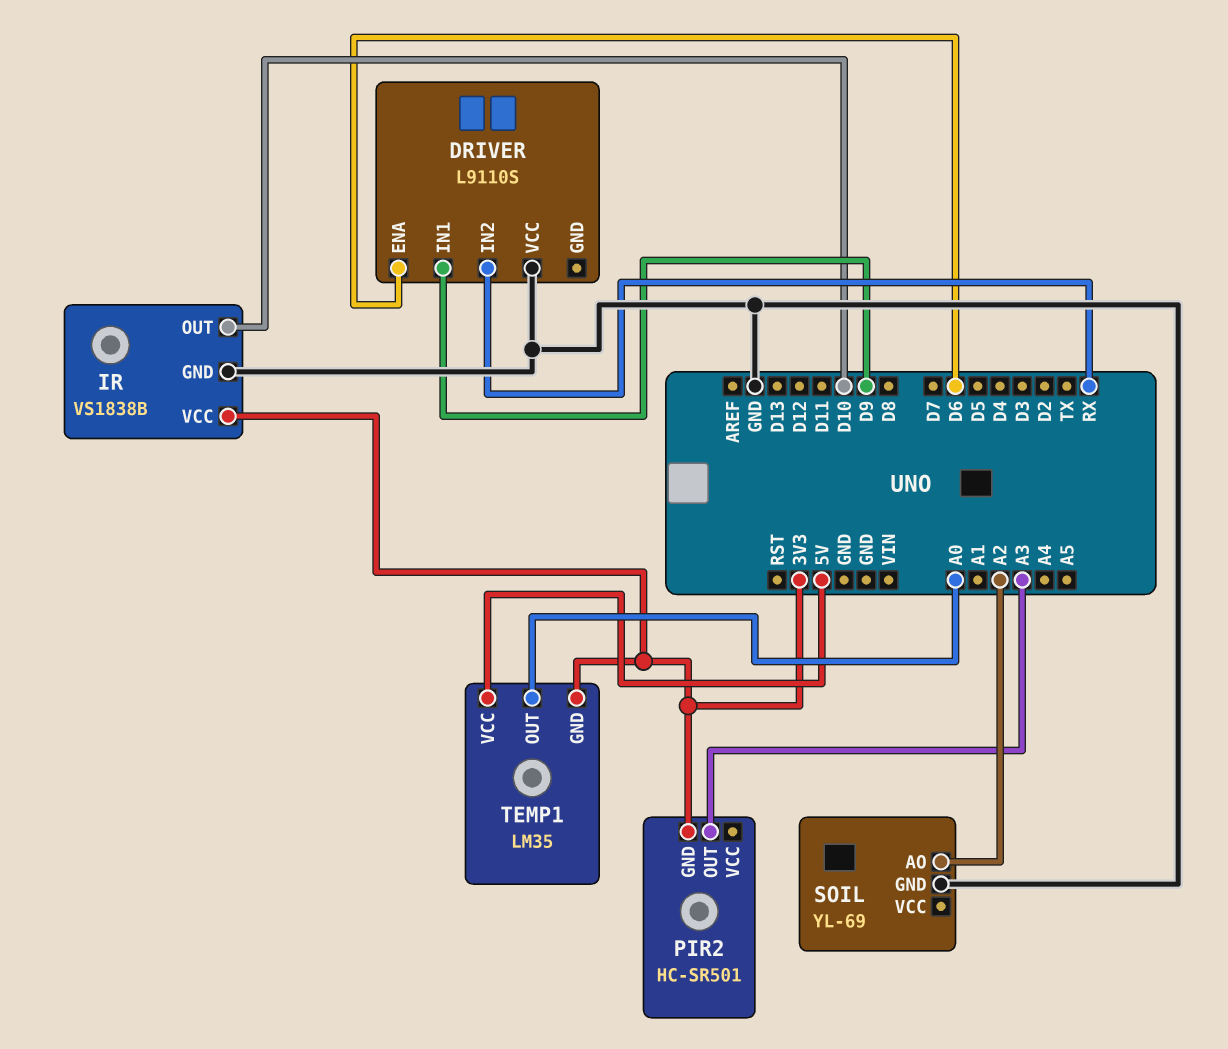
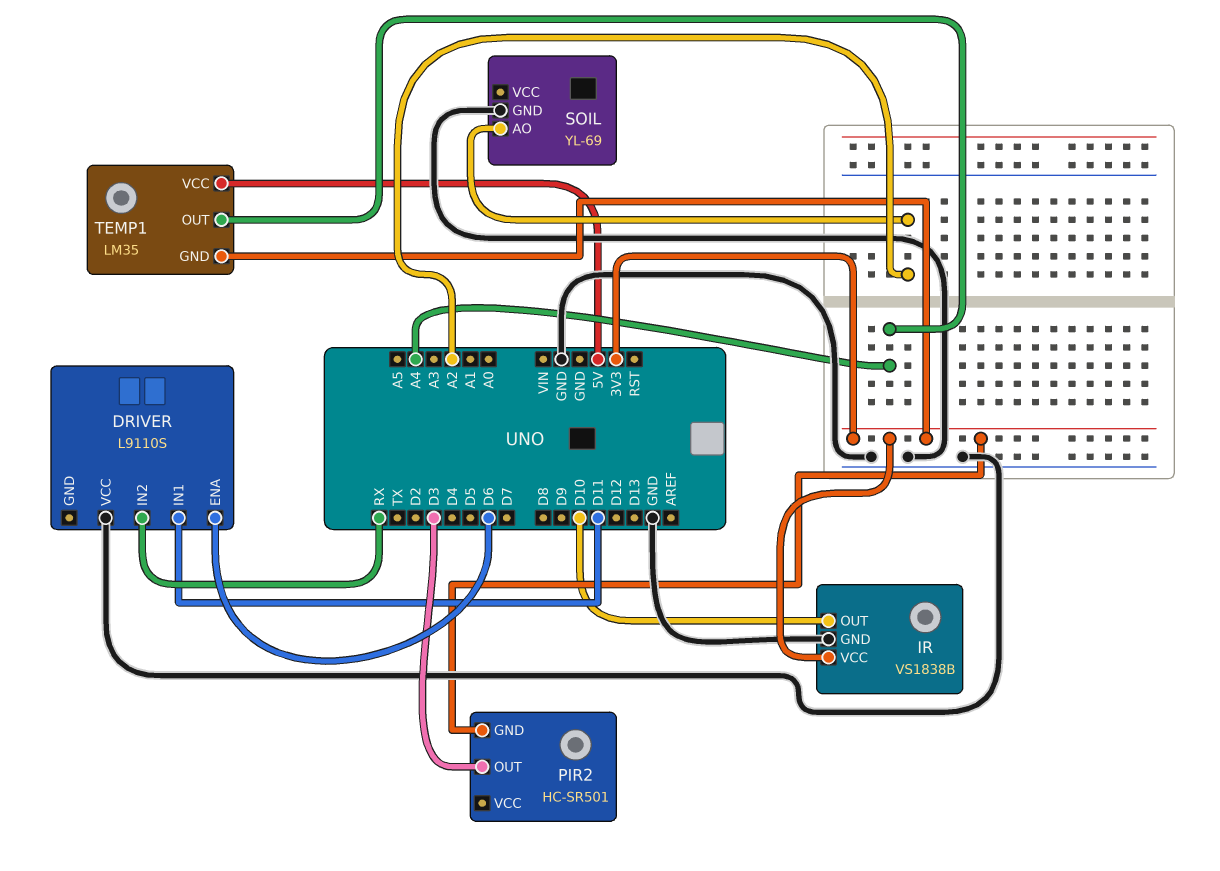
DRIVER pin IN1: D9 -> D11
PIR2 pin OUT: A3 -> D3
TEMP1 pin OUT: A0 -> A4

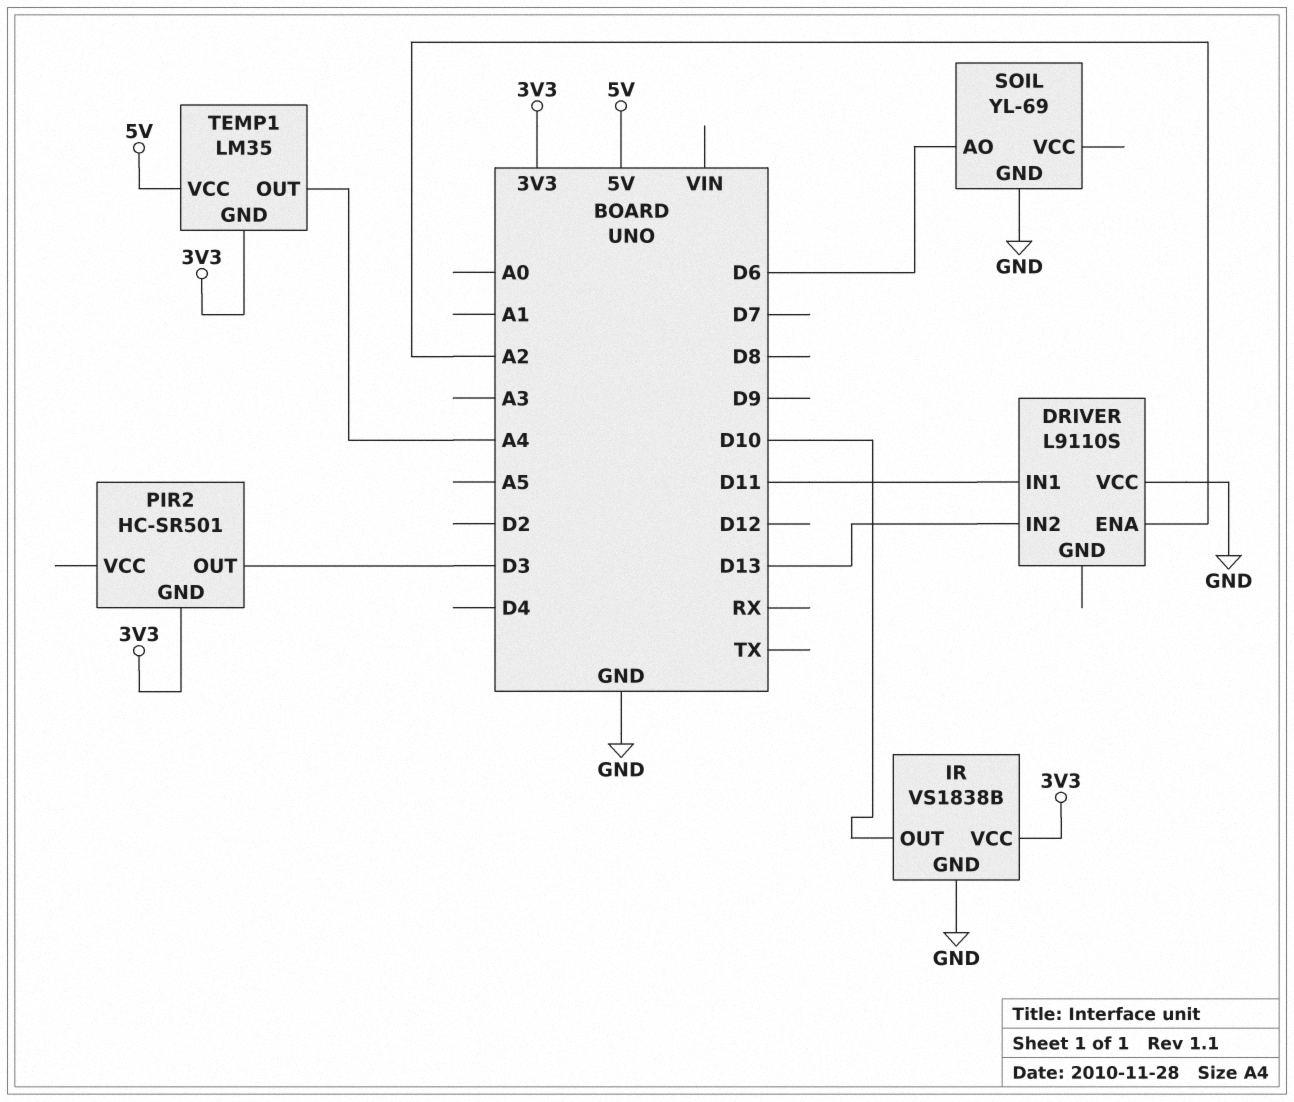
DRIVER pin ENA: D6 -> A2
DRIVER pin IN2: RX -> D13
SOIL pin AO: A2 -> D6

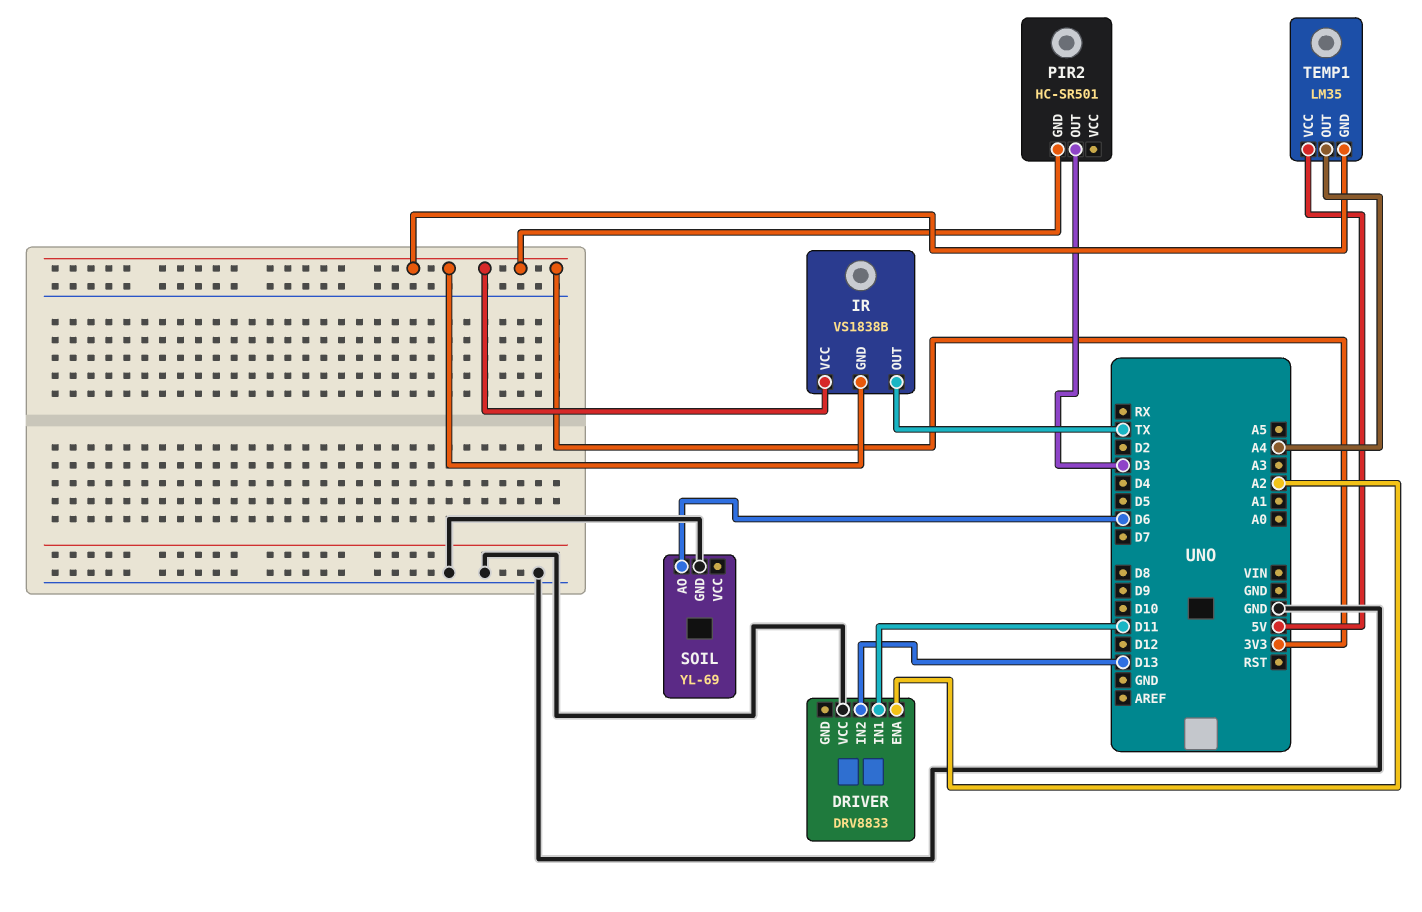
DRIVER: L9110S -> DRV8833
IR pin GND: GND -> 3V3
IR pin OUT: D10 -> TX

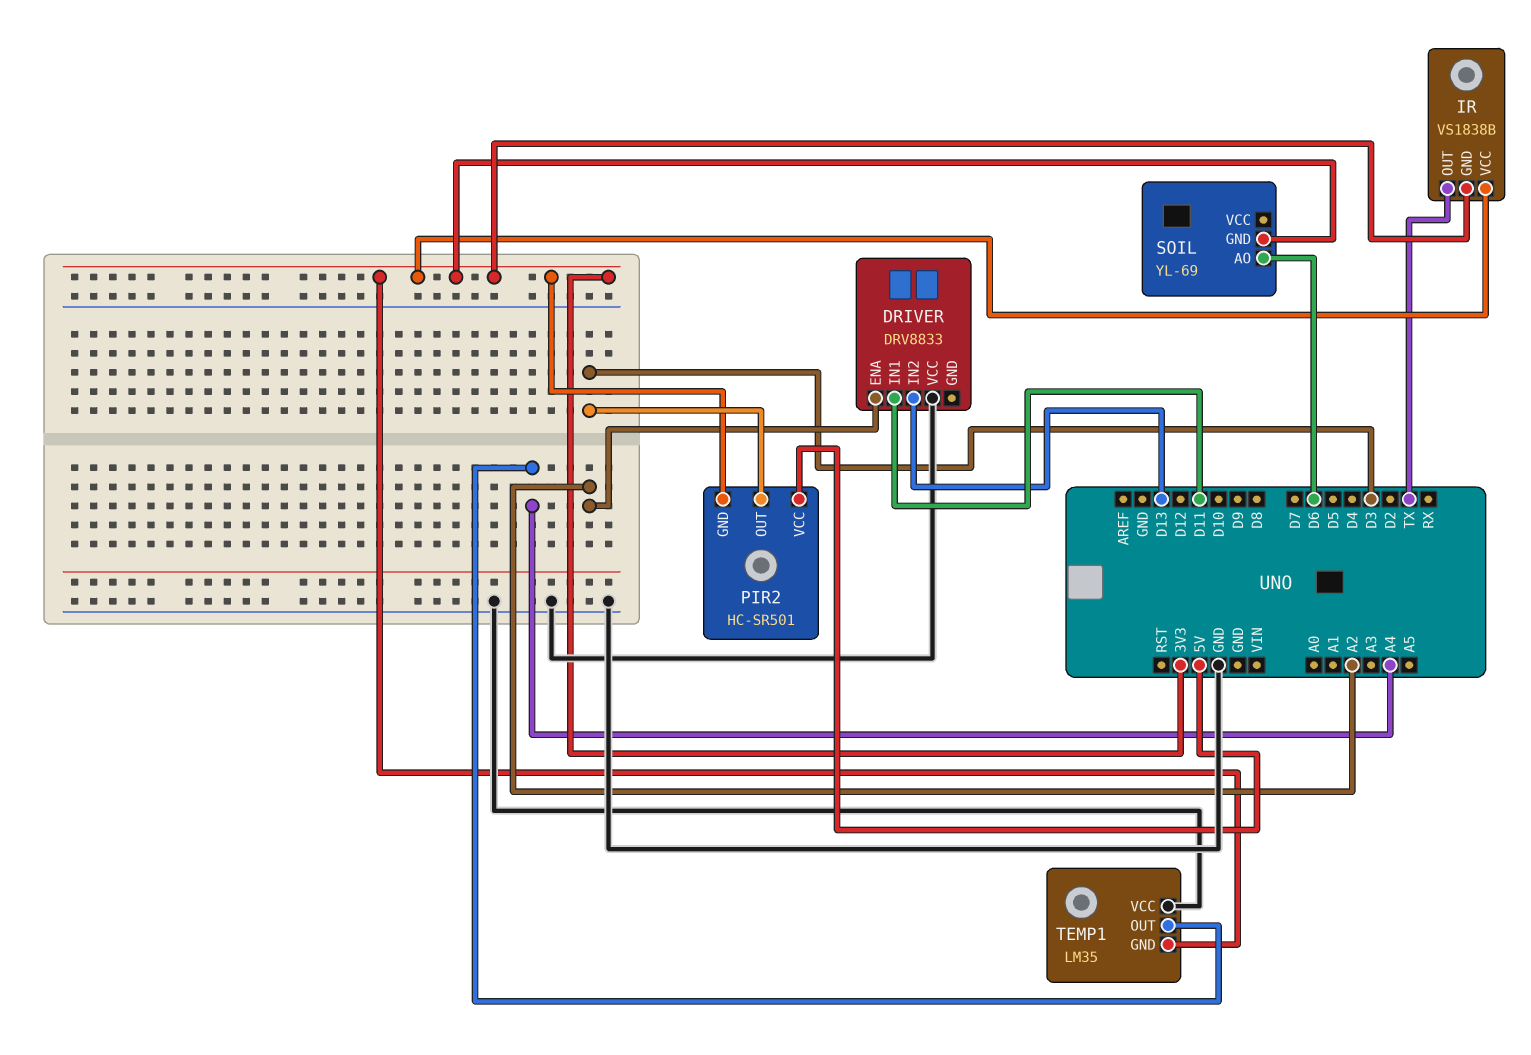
PIR2 pin VCC: none -> 5V
SOIL pin GND: GND -> 3V3
TEMP1 pin VCC: 5V -> GND

